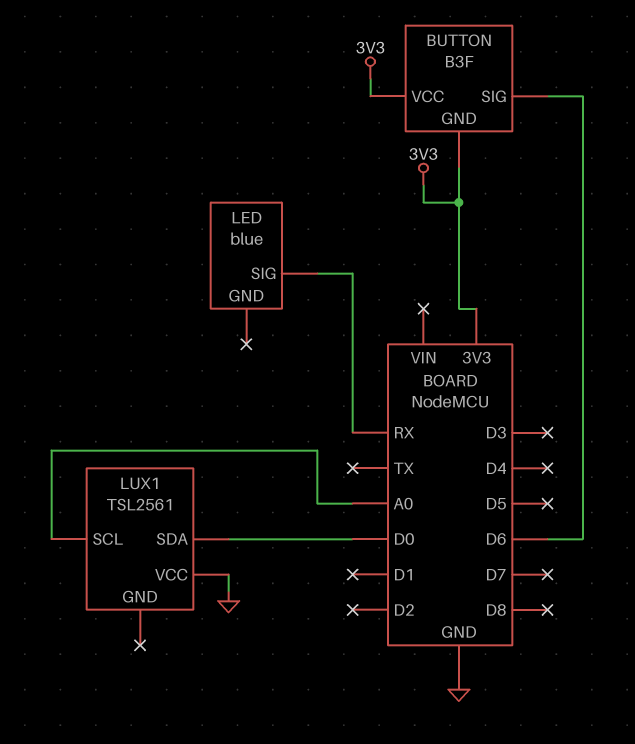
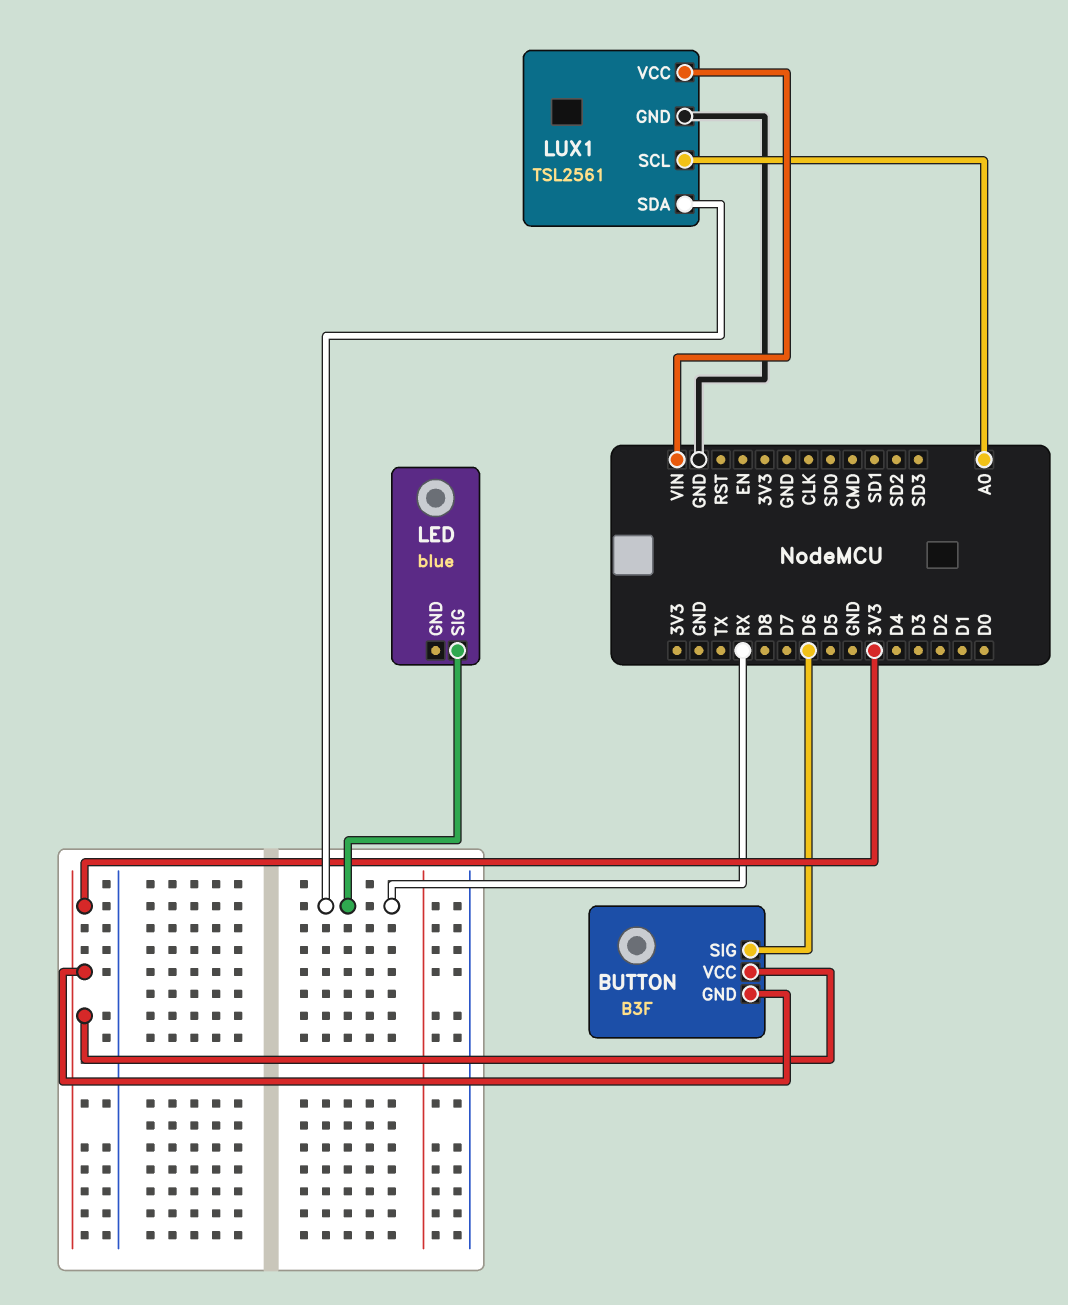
LUX1 pin GND: none -> GND
LUX1 pin SDA: D0 -> RX
LUX1 pin VCC: GND -> VIN

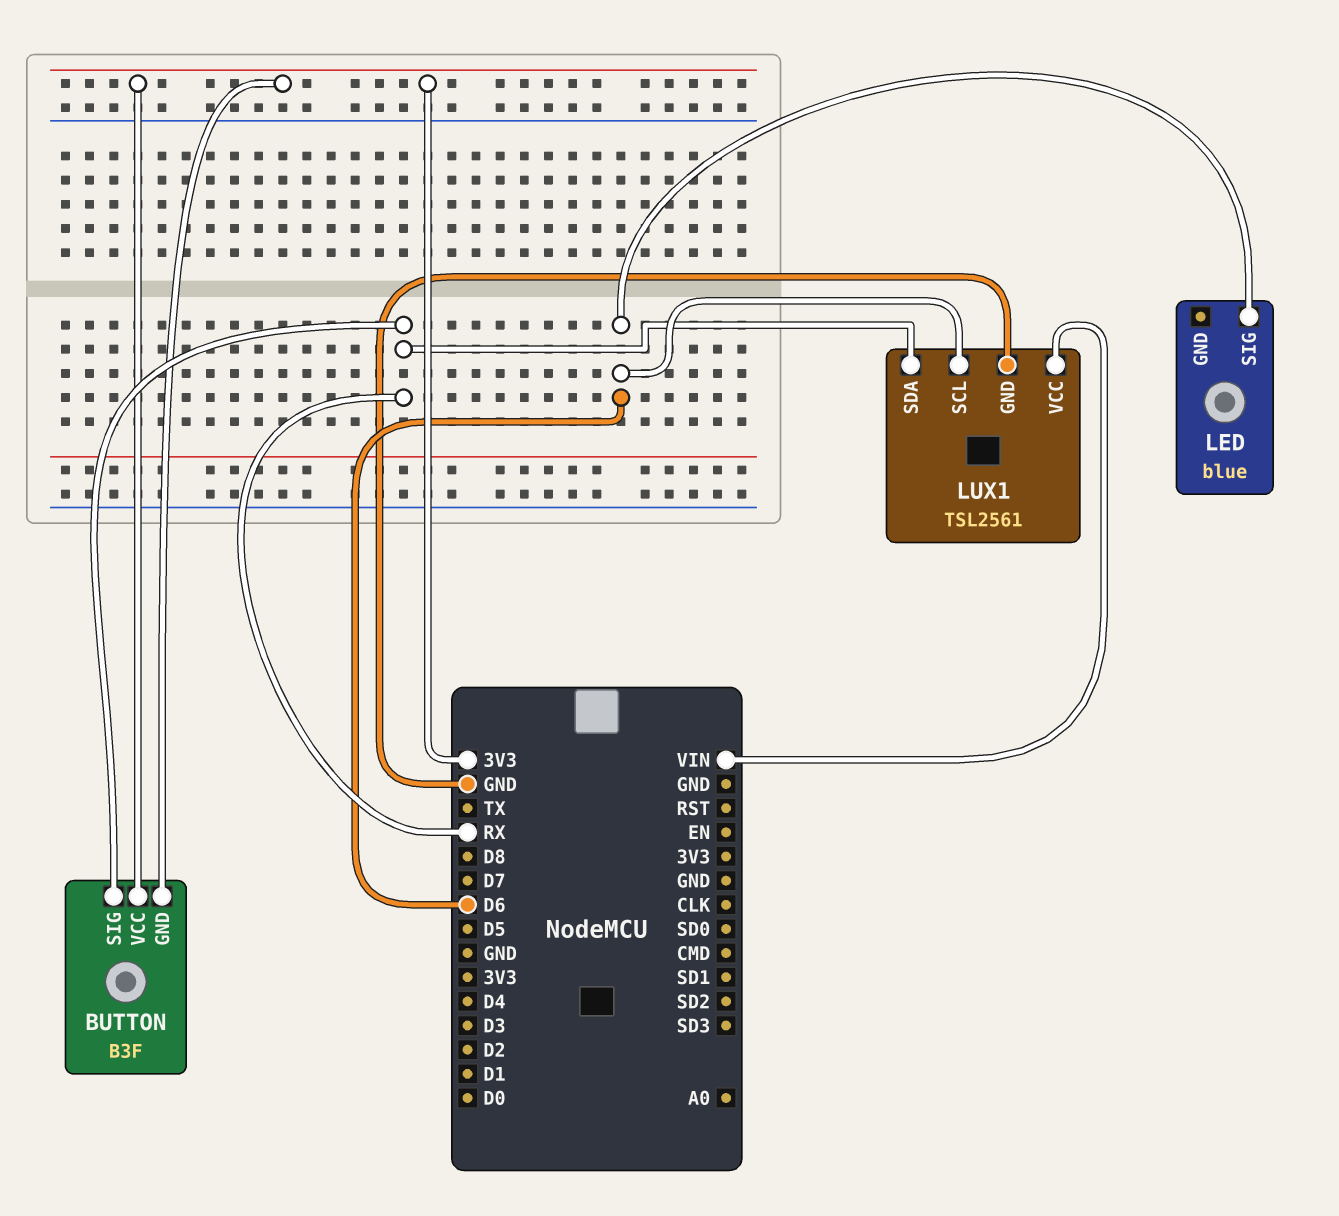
BUTTON pin SIG: D6 -> RX
LED pin SIG: RX -> D6
LUX1 pin SCL: A0 -> D6

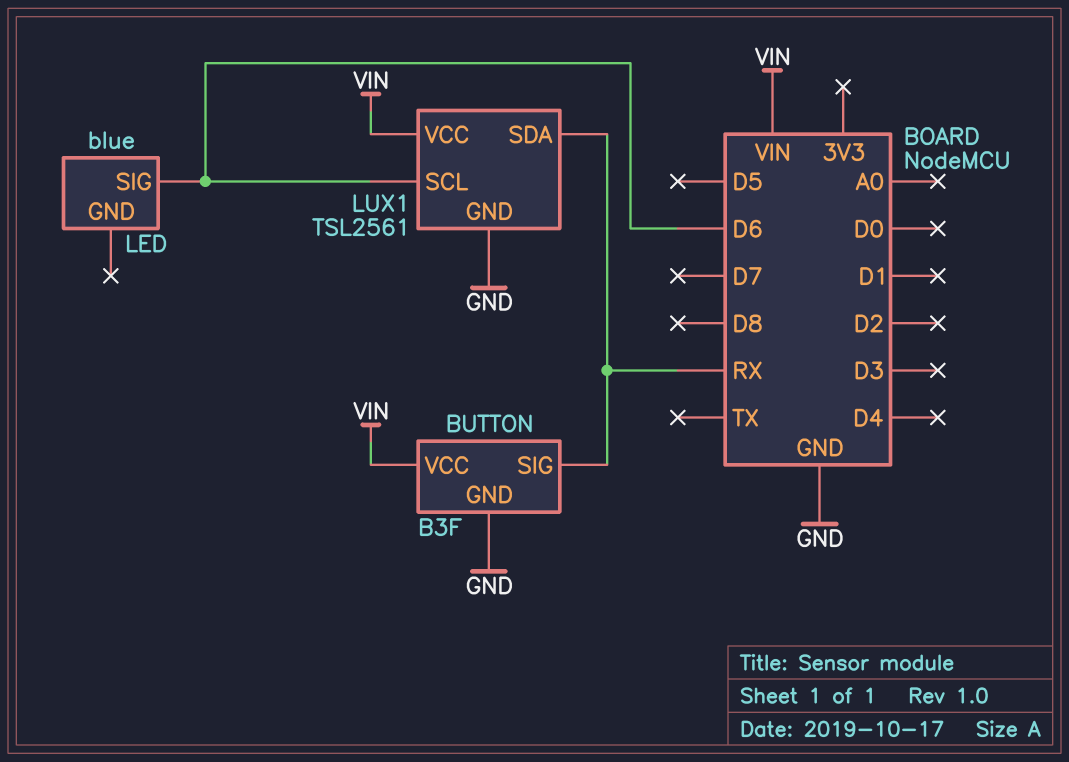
BUTTON pin GND: 3V3 -> GND
BUTTON pin VCC: 3V3 -> VIN

